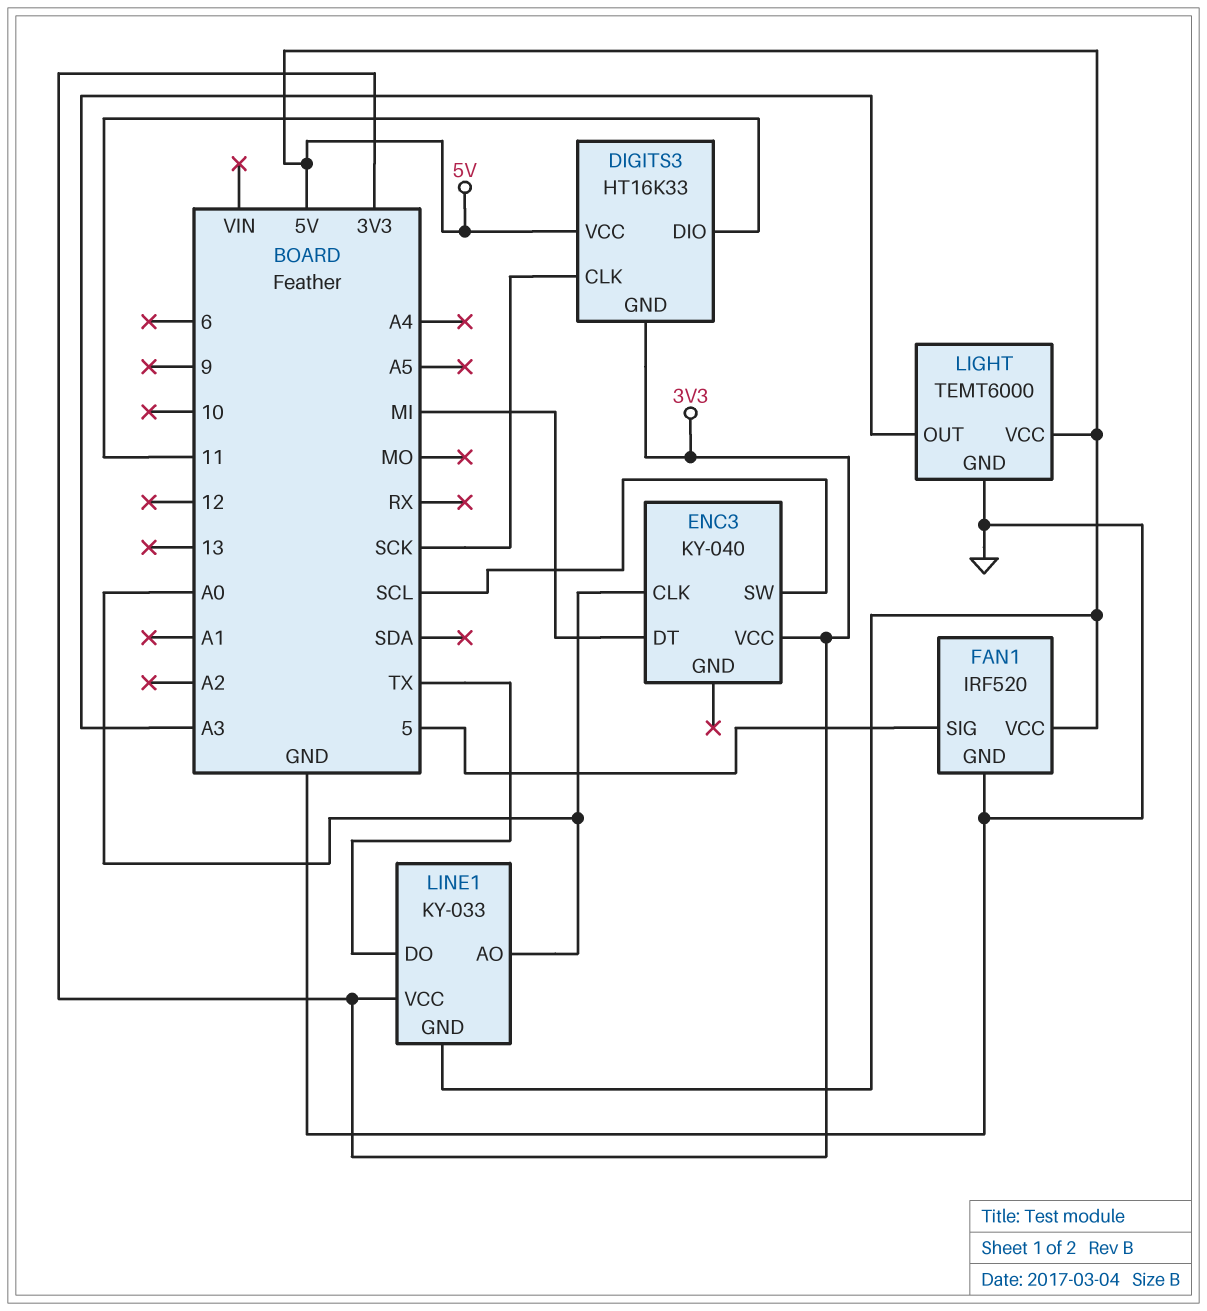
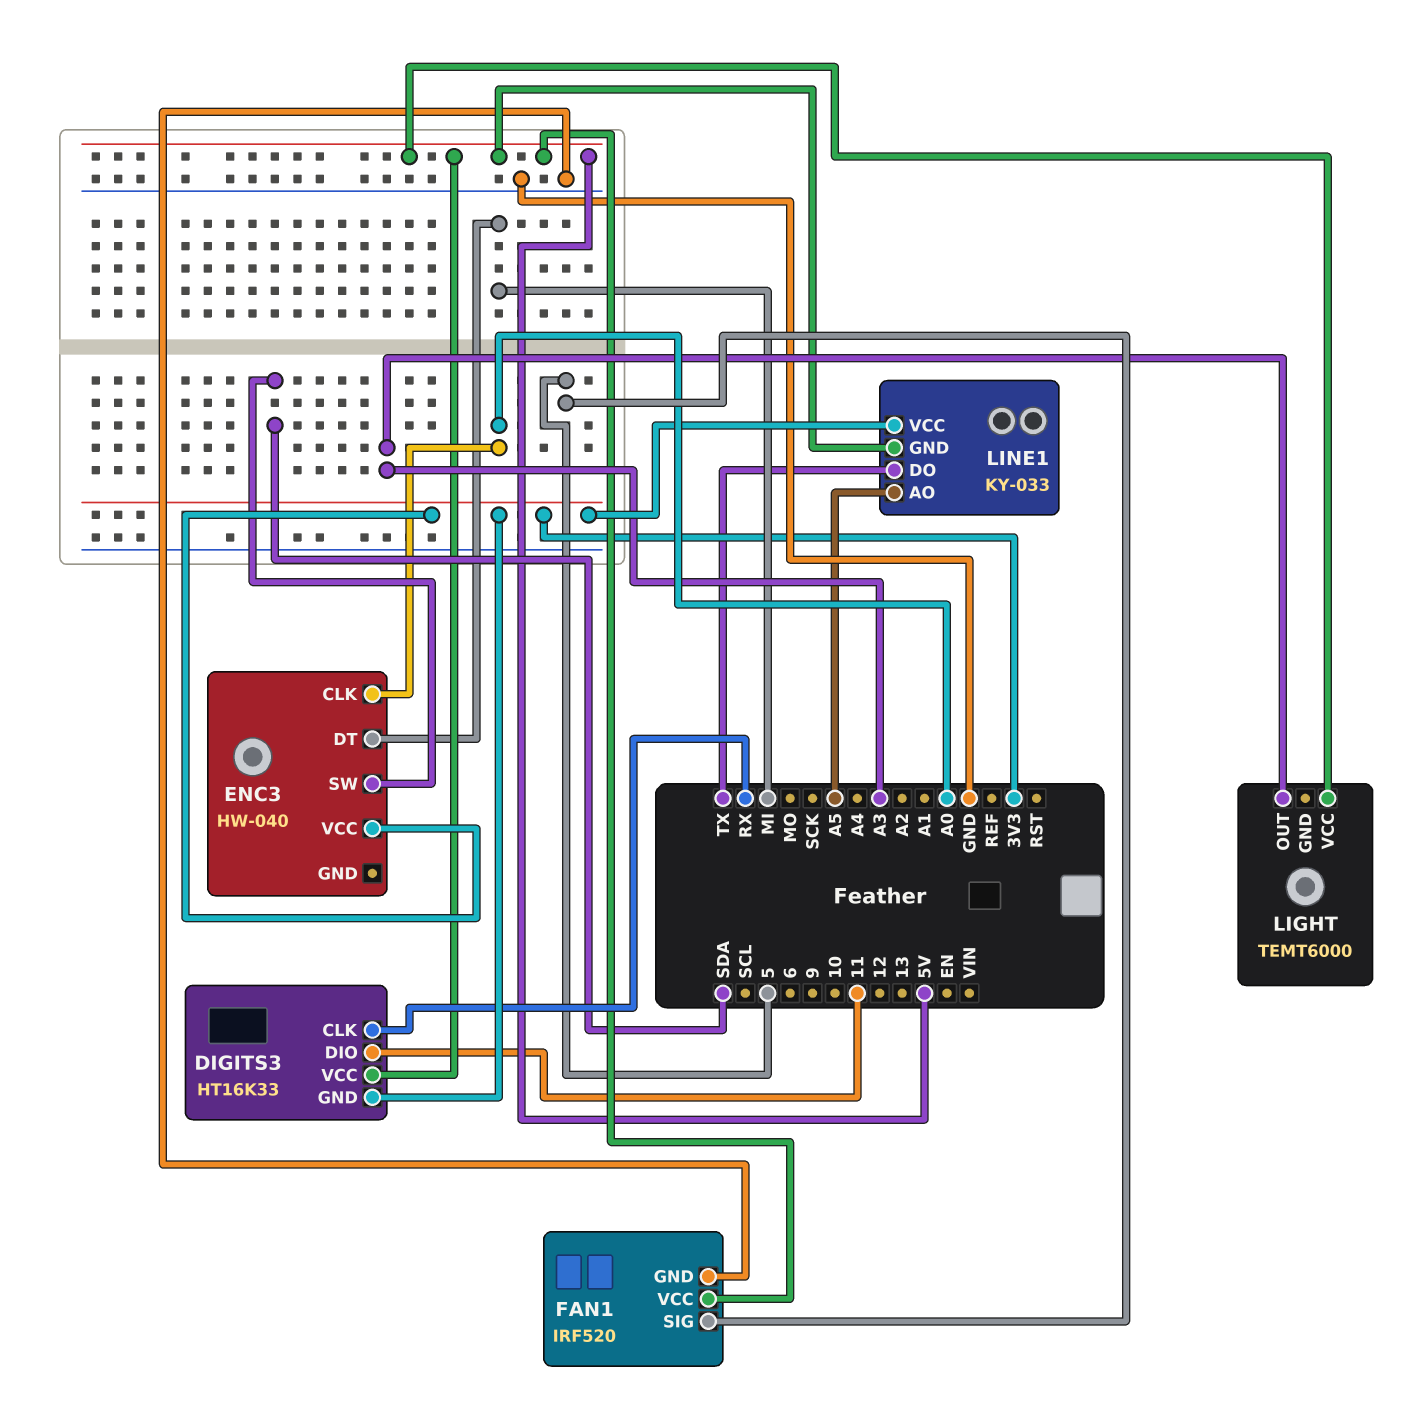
DIGITS3 pin CLK: SCK -> RX
ENC3: KY-040 -> HW-040
ENC3 pin SW: SCL -> SDA
LIGHT pin GND: GND -> none
LINE1 pin AO: A0 -> A5

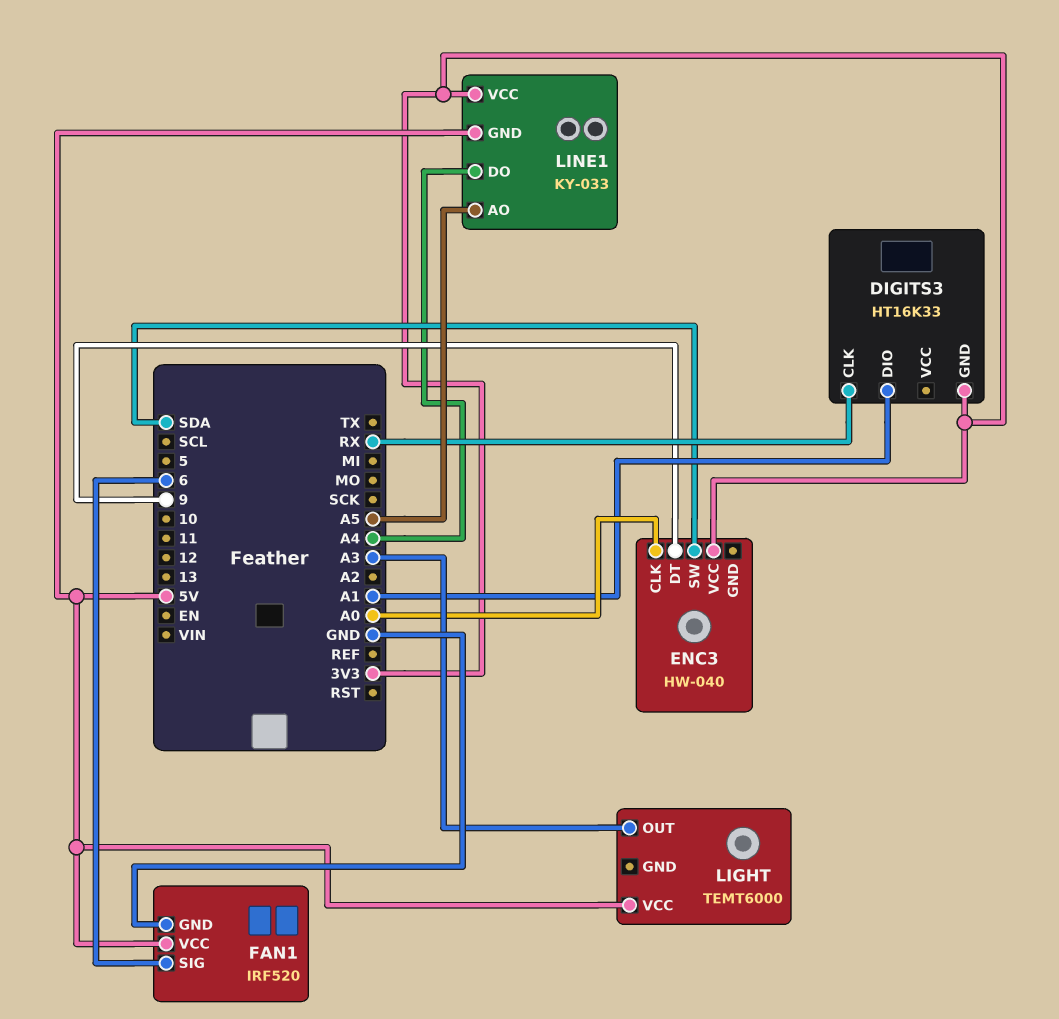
DIGITS3 pin DIO: 11 -> A1
DIGITS3 pin VCC: 5V -> none
ENC3 pin DT: MI -> 9
FAN1 pin SIG: 5 -> 6
LINE1 pin DO: TX -> A4

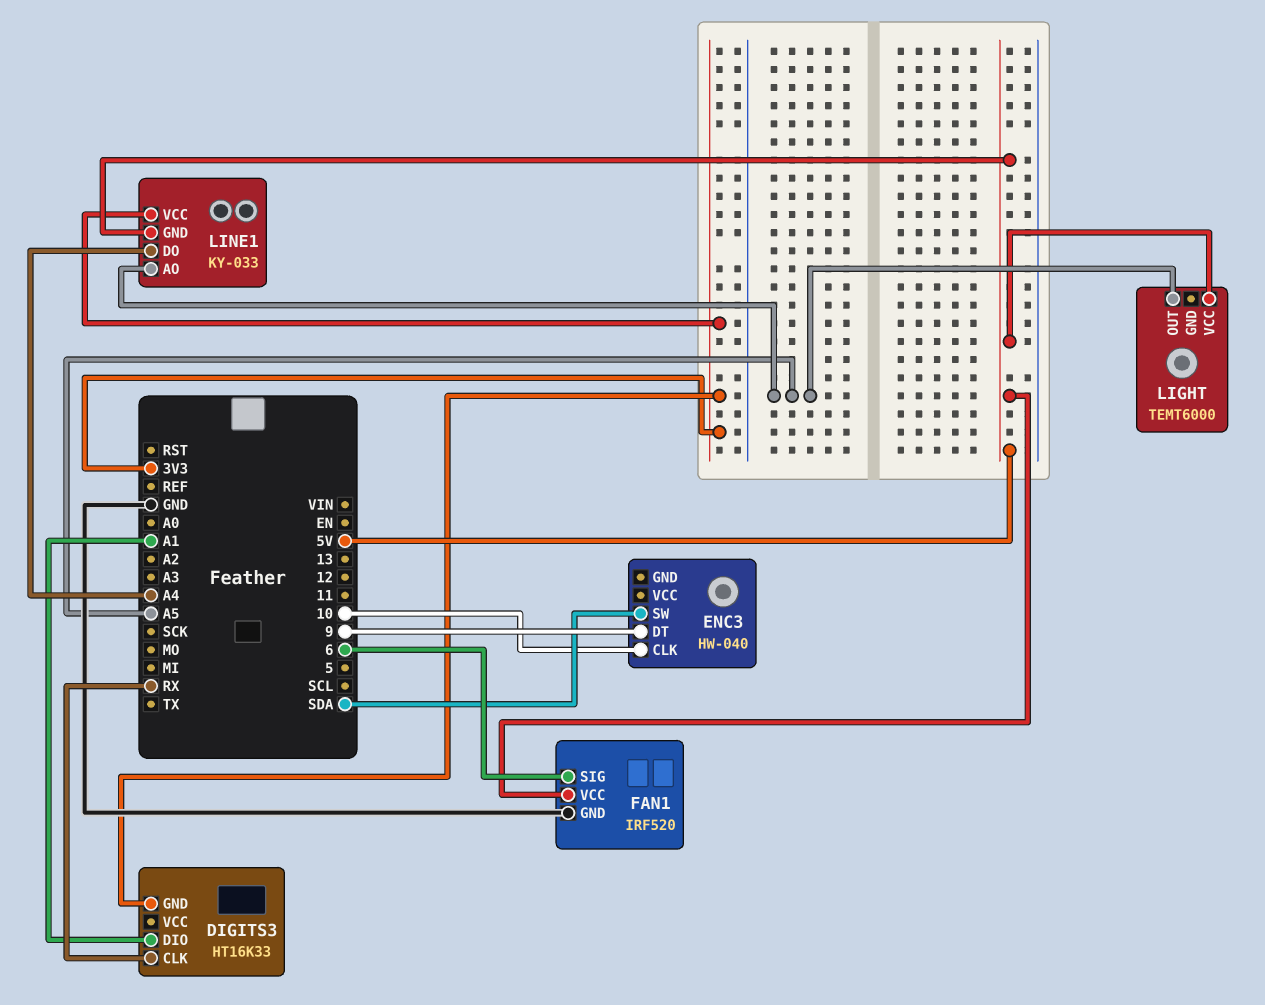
ENC3 pin CLK: A0 -> 10
ENC3 pin VCC: 3V3 -> none
LIGHT pin OUT: A3 -> A5

